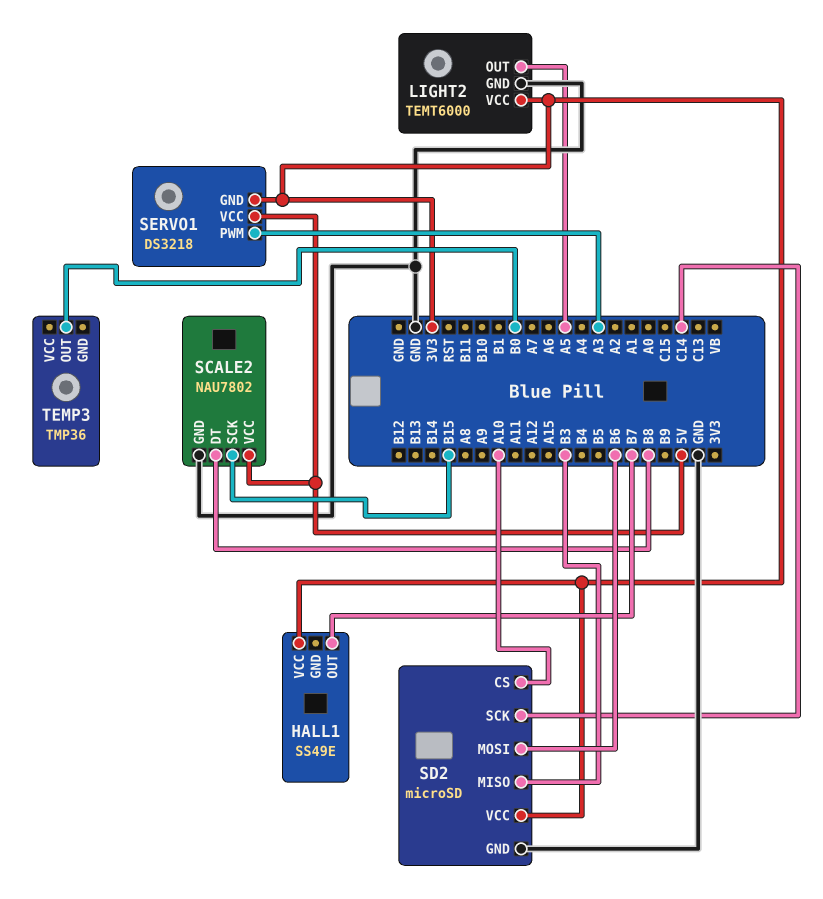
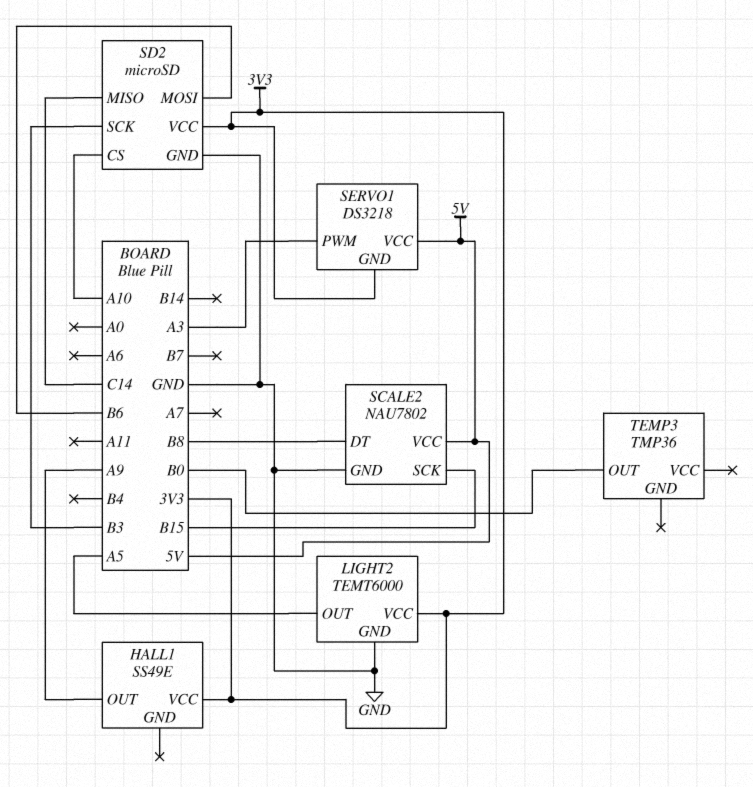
HALL1 pin OUT: B7 -> A9
SD2 pin MISO: B3 -> C14
SD2 pin SCK: C14 -> B3

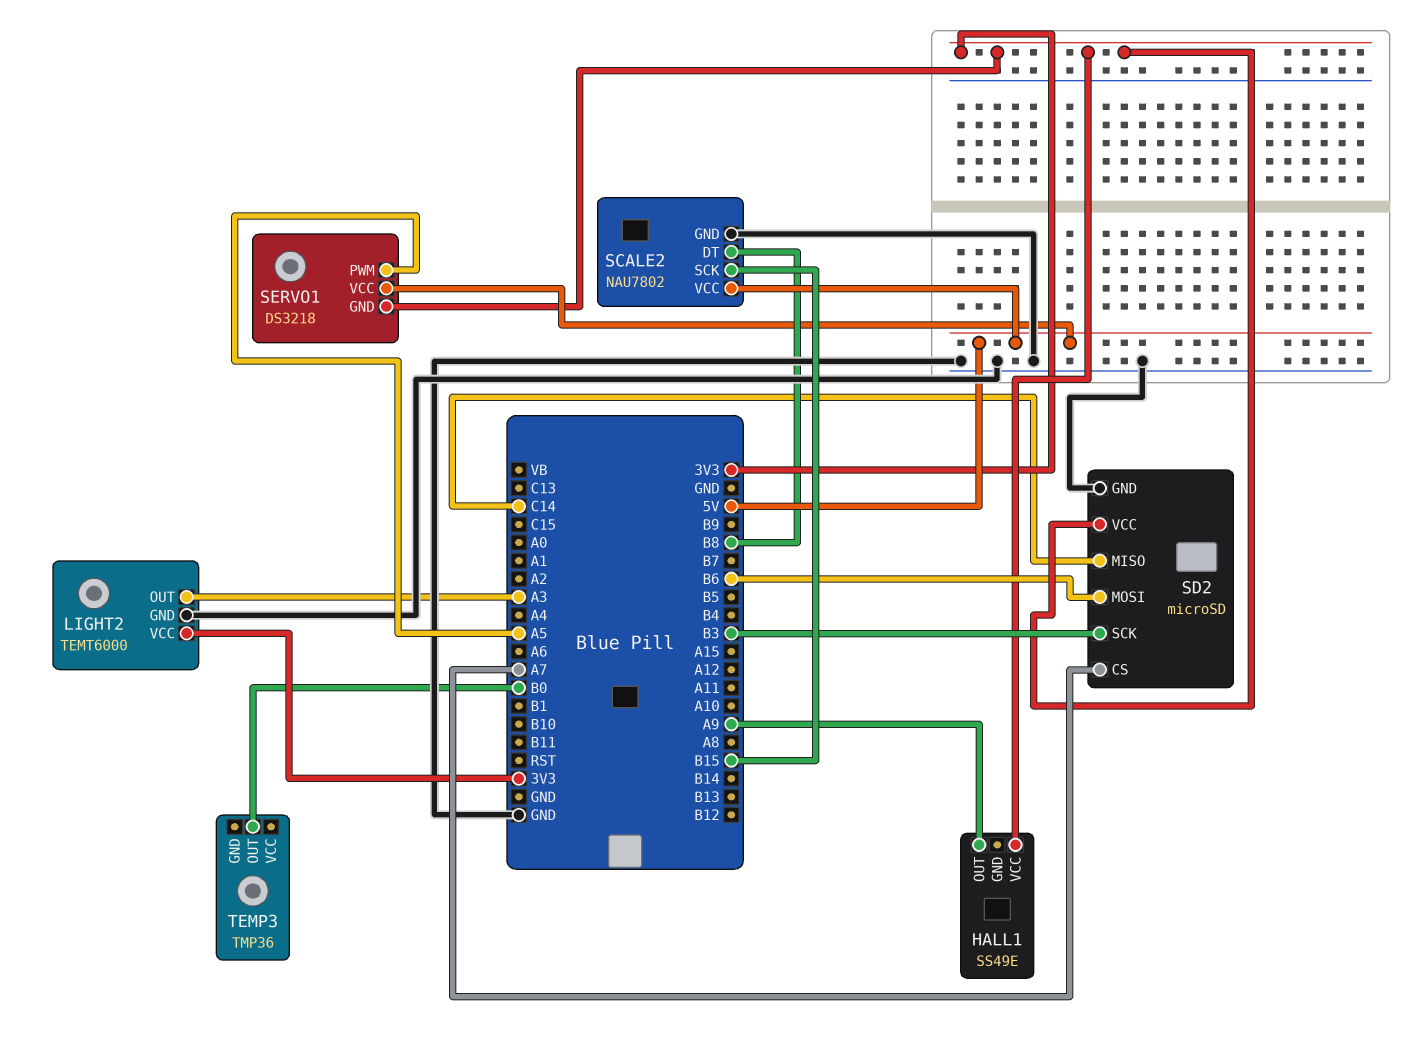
LIGHT2 pin OUT: A5 -> A3
SD2 pin CS: A10 -> A7
SERVO1 pin PWM: A3 -> A5

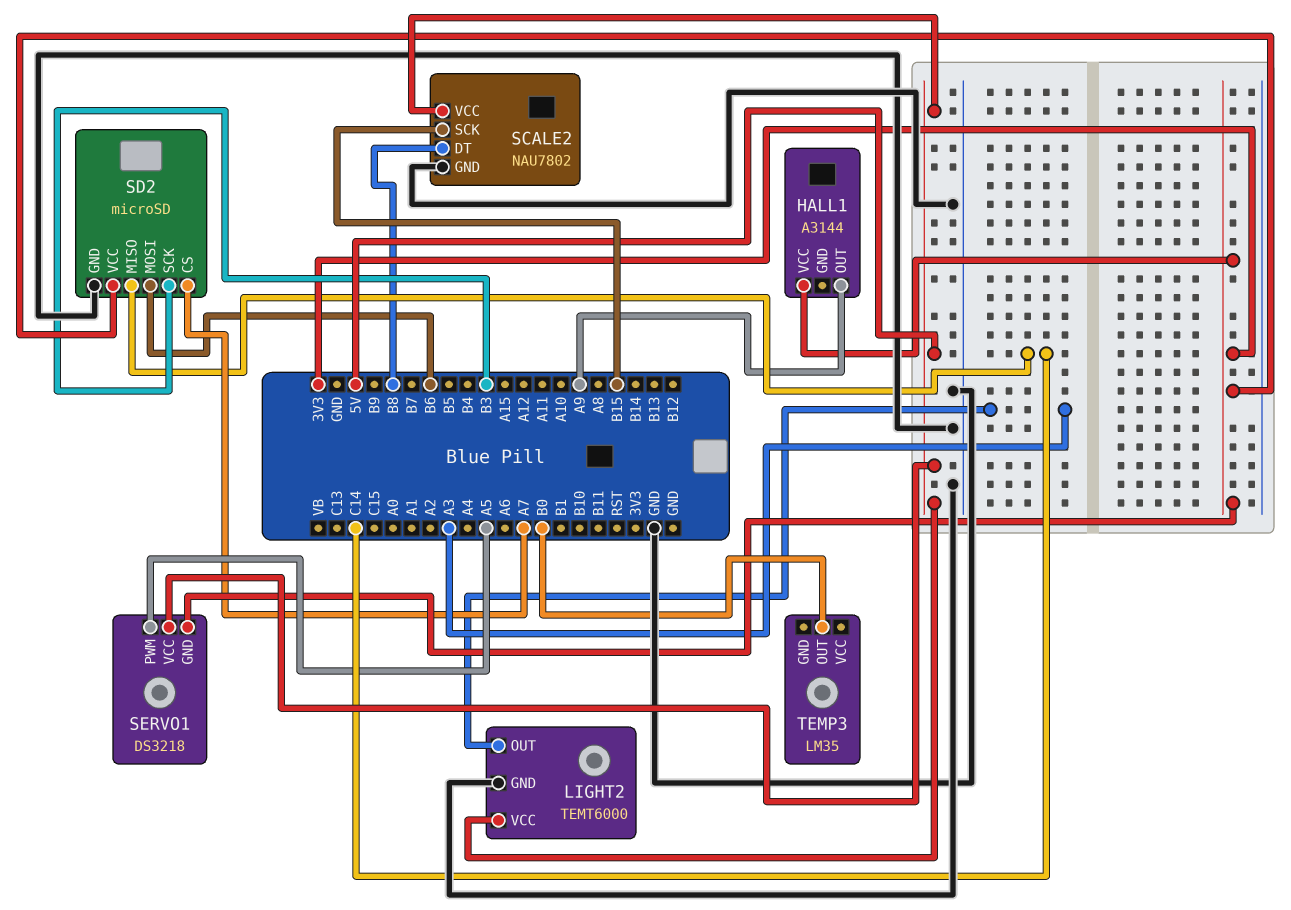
HALL1: SS49E -> A3144
LIGHT2 pin VCC: 3V3 -> 5V
TEMP3: TMP36 -> LM35

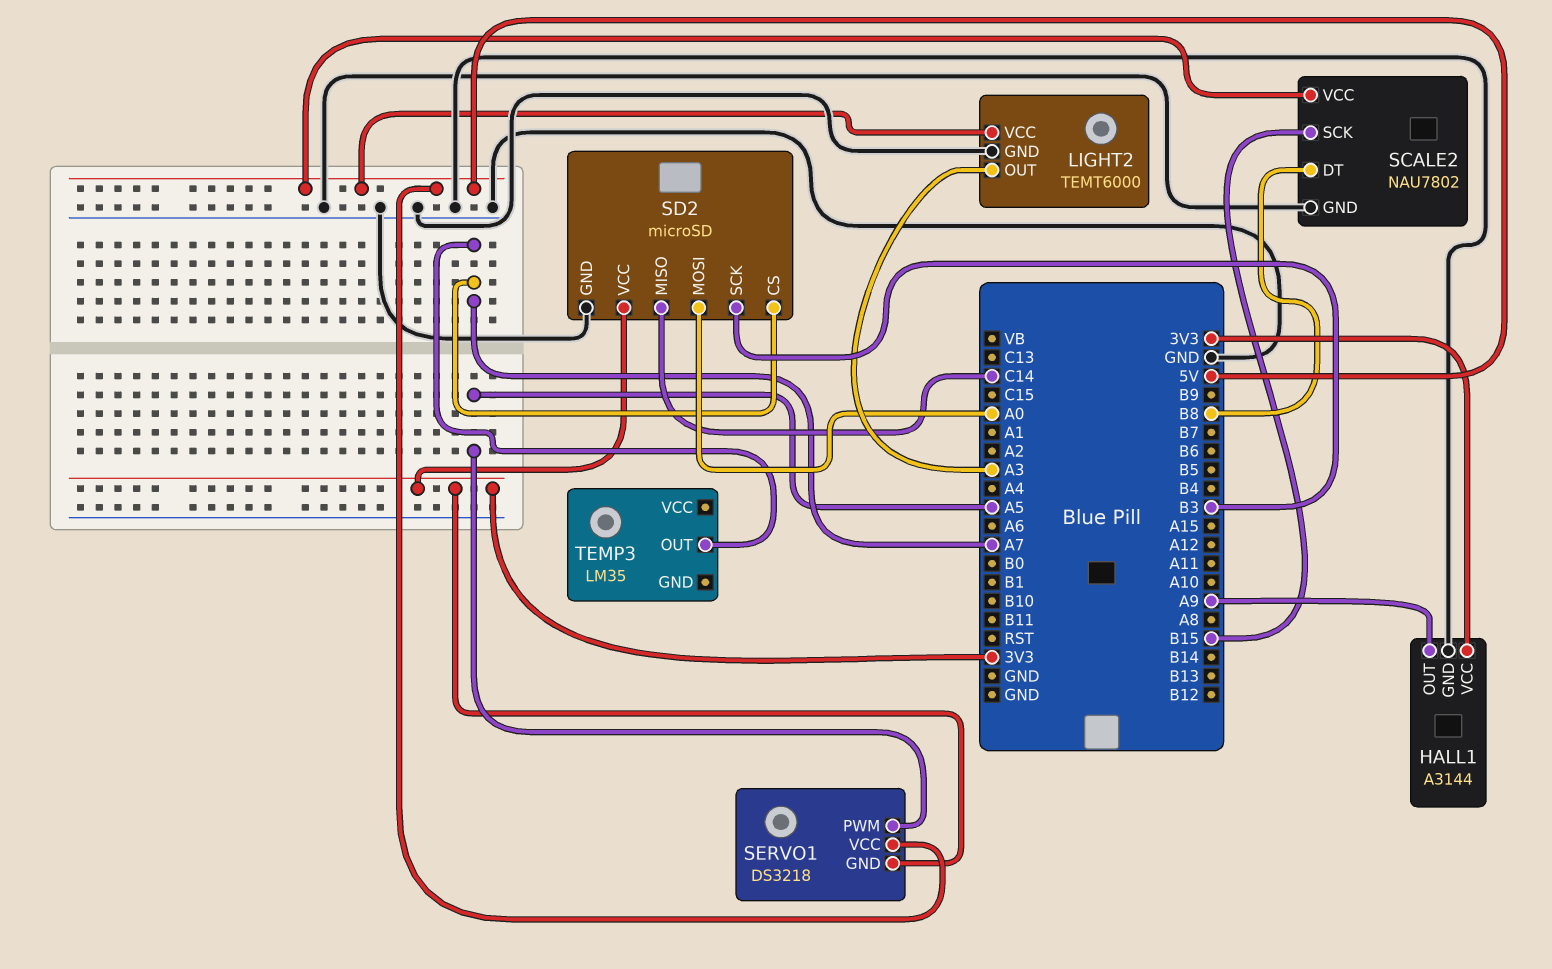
HALL1 pin GND: none -> GND
SD2 pin MOSI: B6 -> A0
TEMP3 pin OUT: B0 -> A7

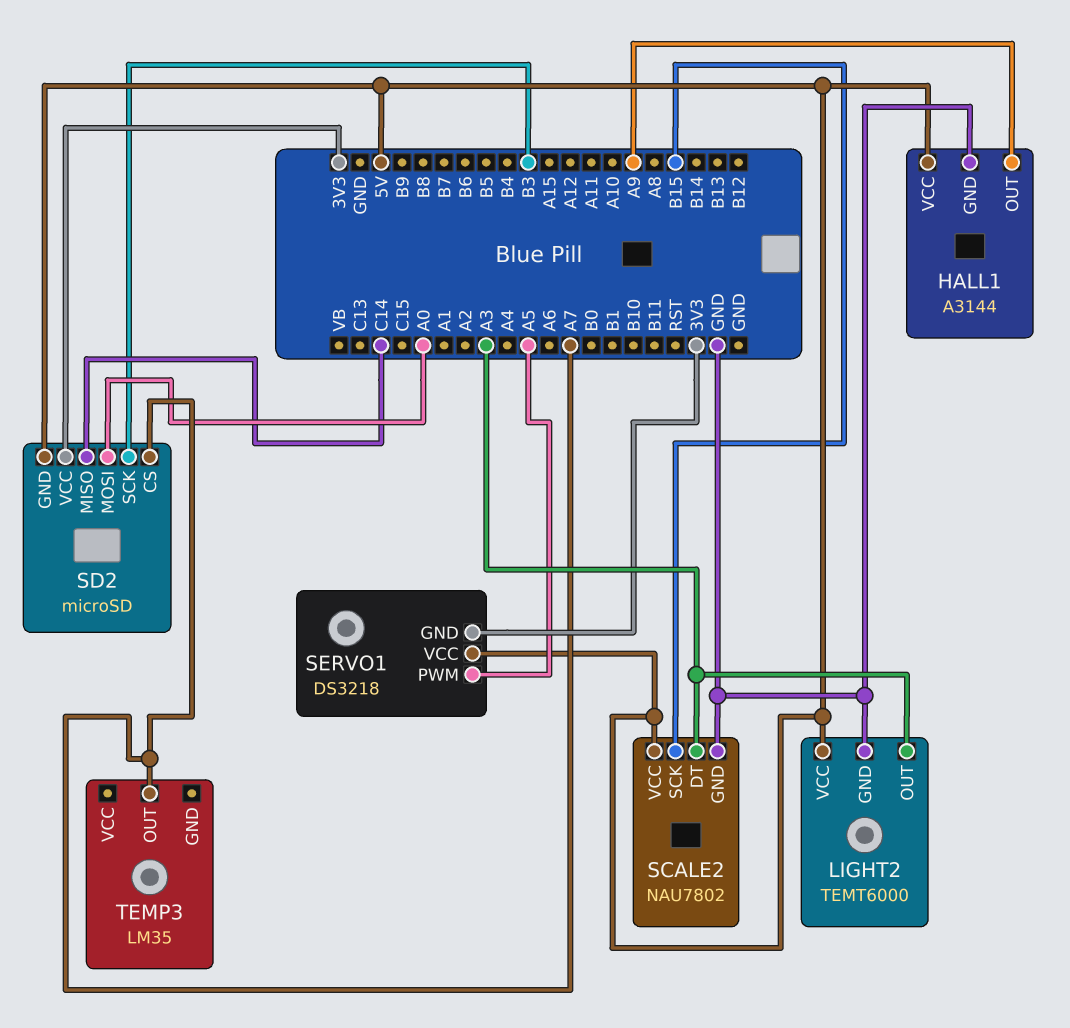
HALL1 pin VCC: 3V3 -> 5V
SCALE2 pin DT: B8 -> A3
SD2 pin GND: GND -> 5V

